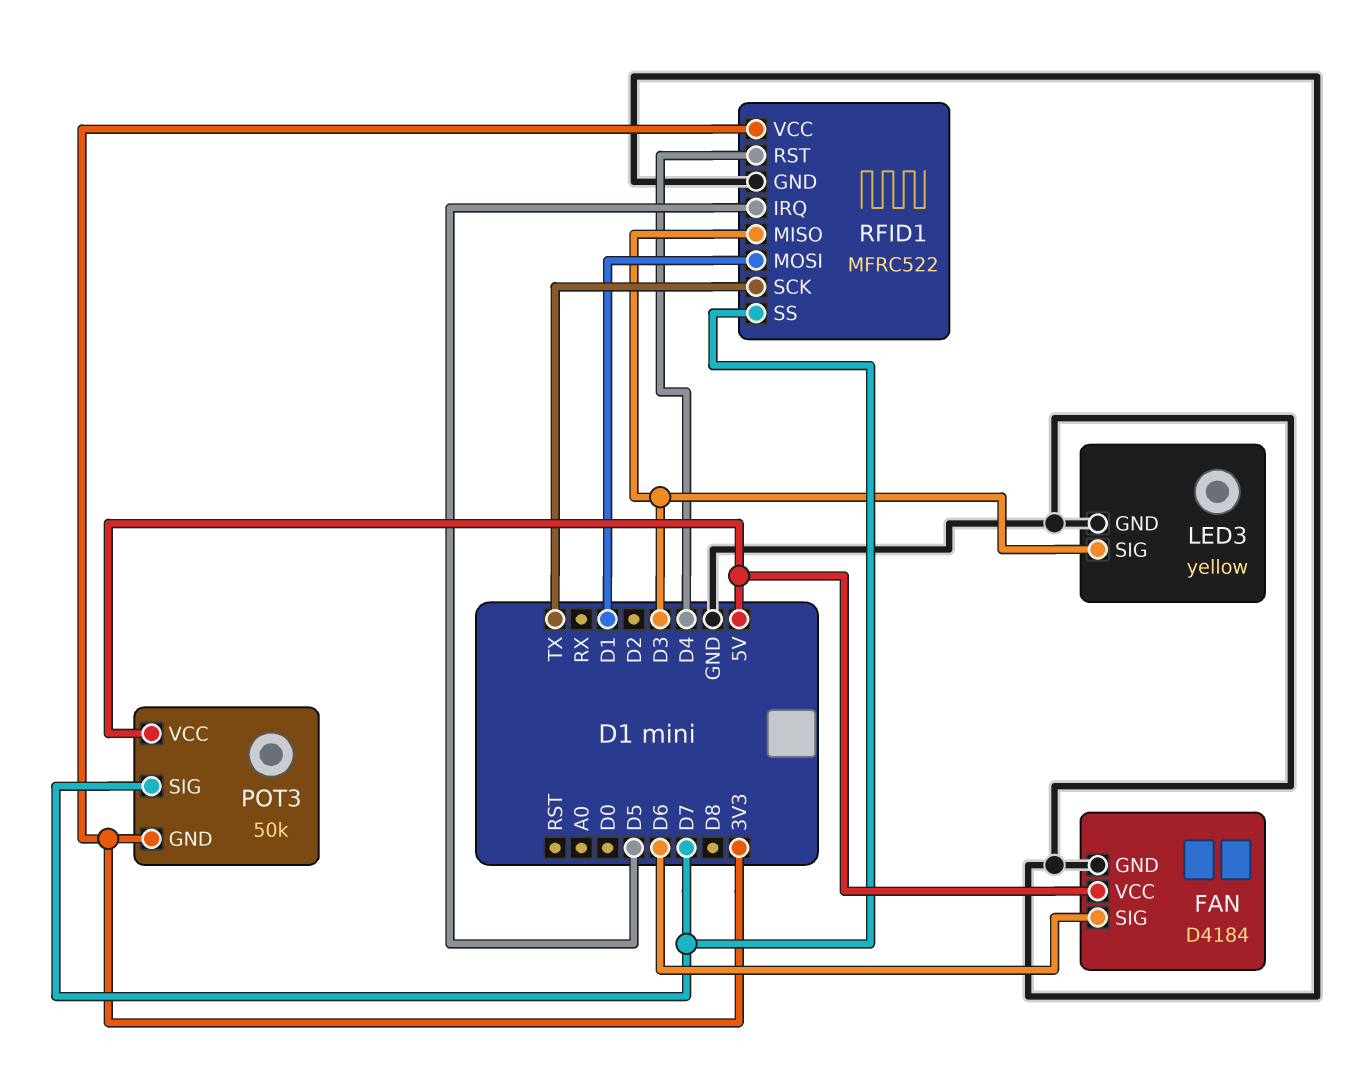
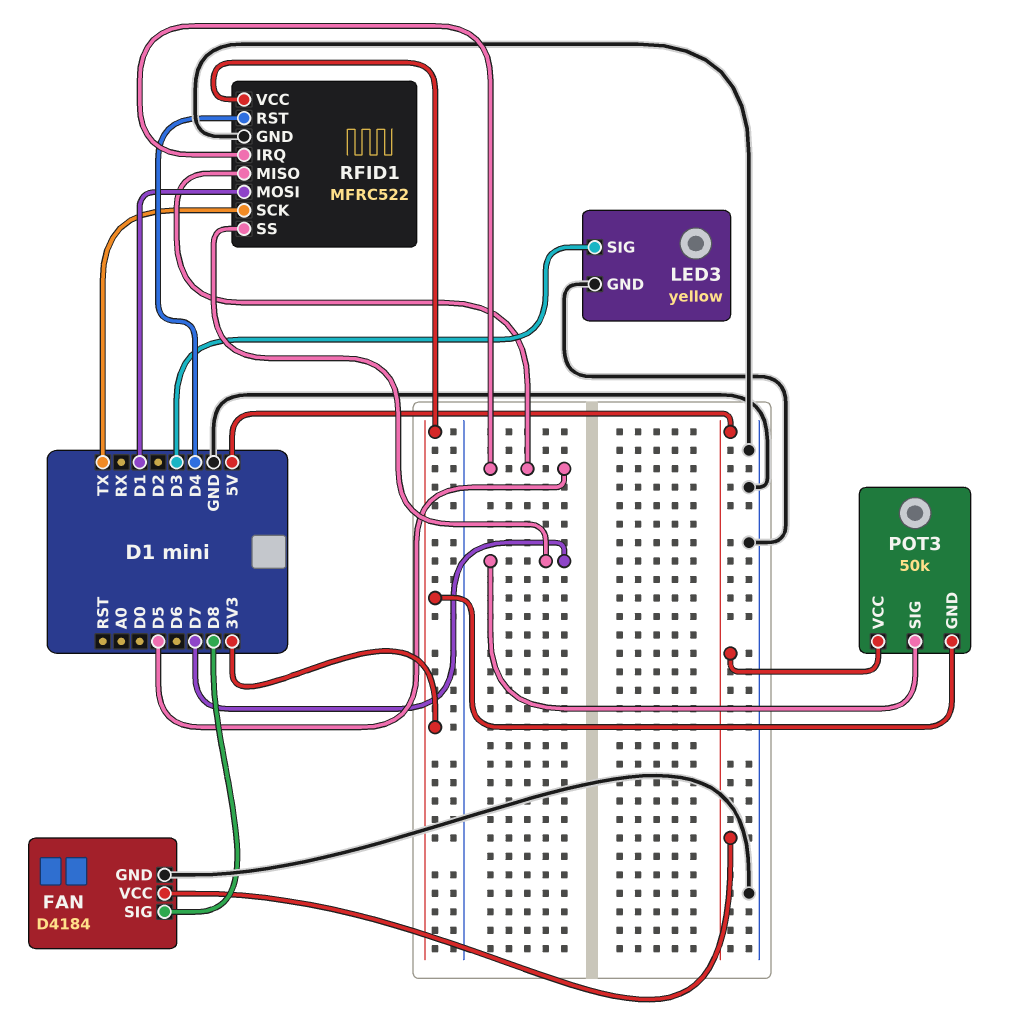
FAN pin SIG: D6 -> D8
RFID1 pin MISO: D3 -> D5

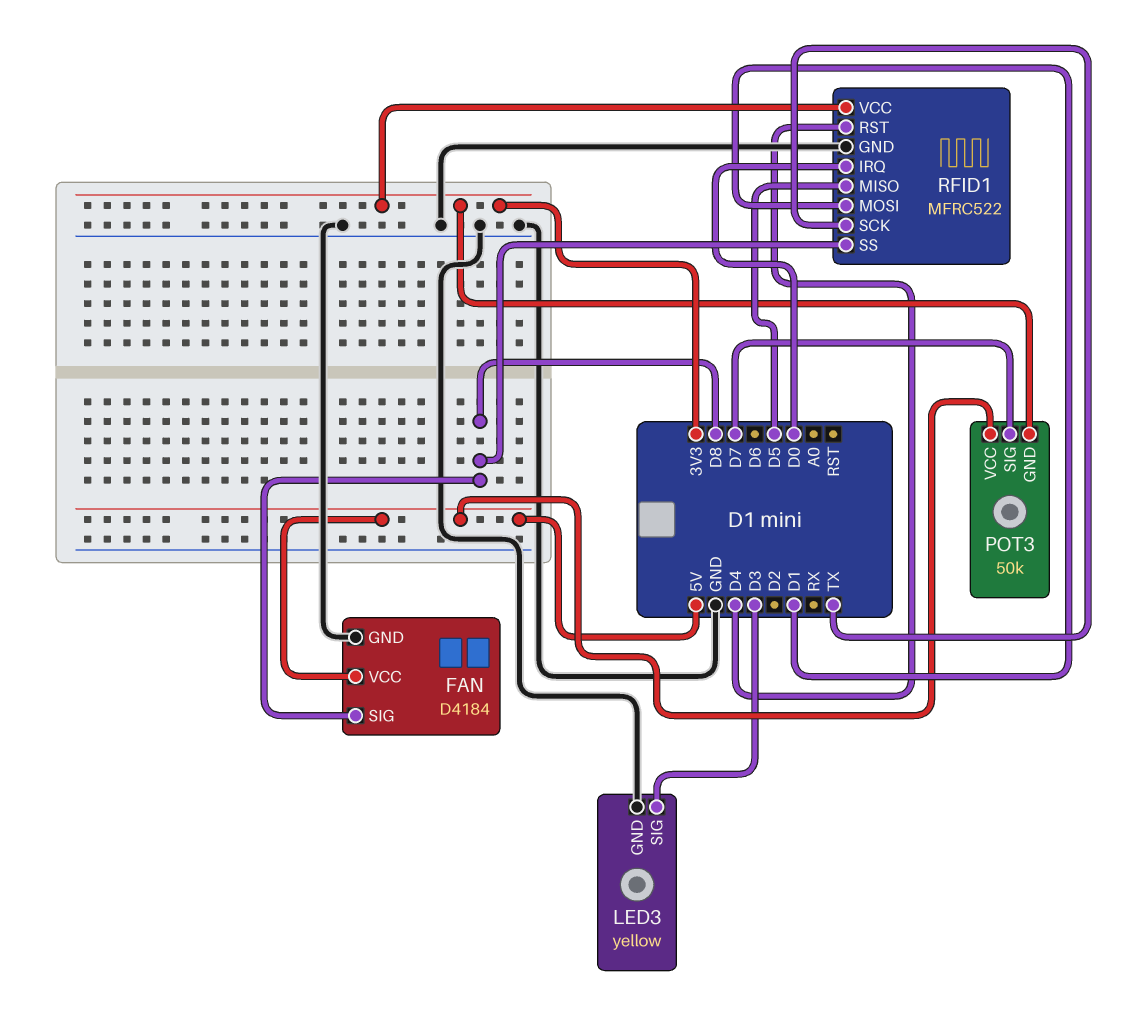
RFID1 pin IRQ: D5 -> D0
RFID1 pin SS: D7 -> D8

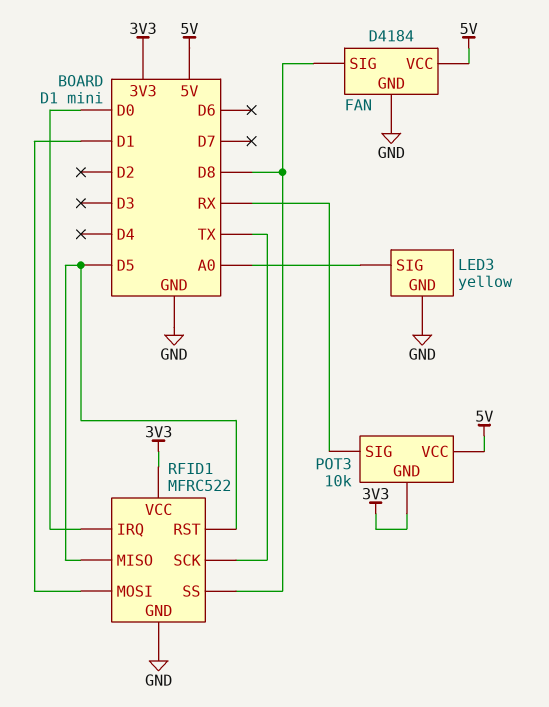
LED3 pin SIG: D3 -> A0
POT3: 50k -> 10k
POT3 pin SIG: D7 -> RX
RFID1 pin RST: D4 -> D5

